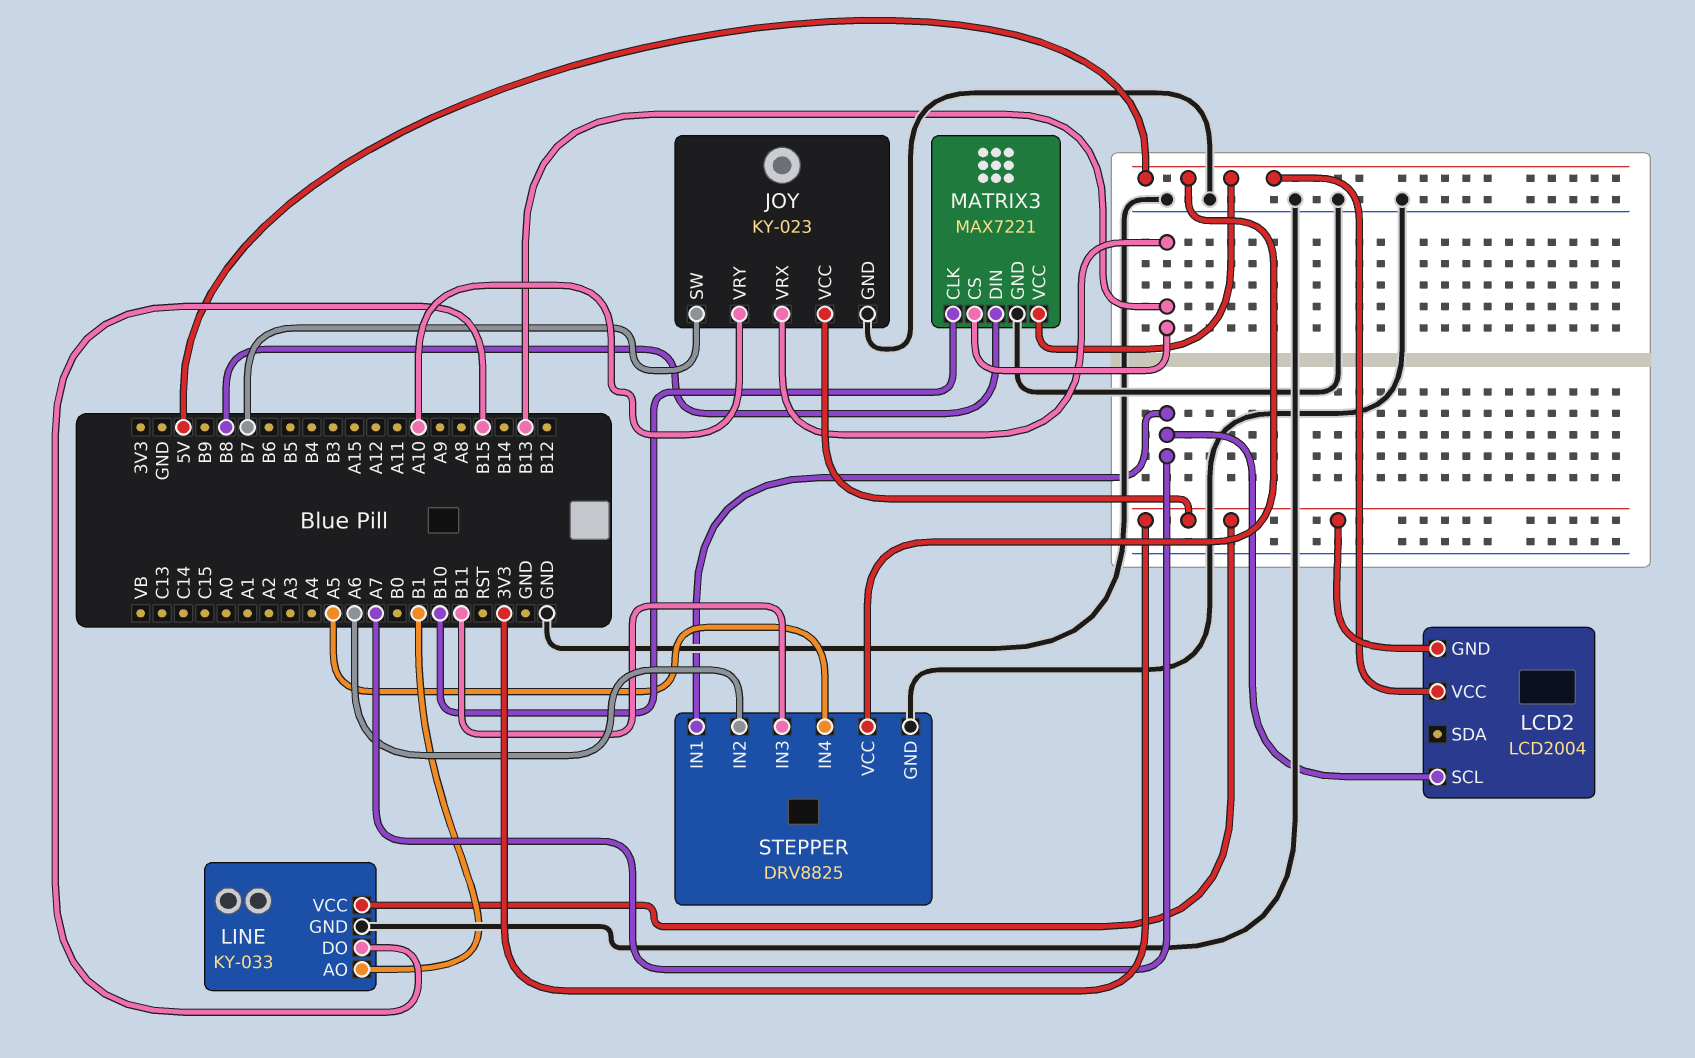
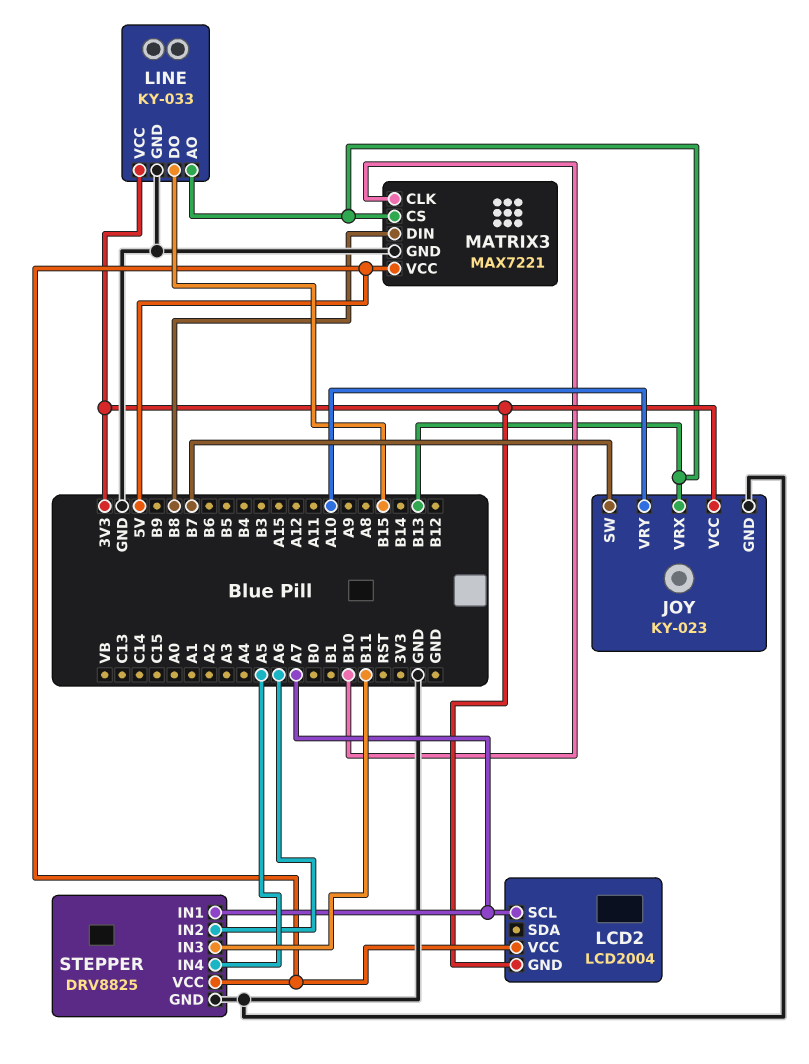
LINE pin AO: B1 -> B13

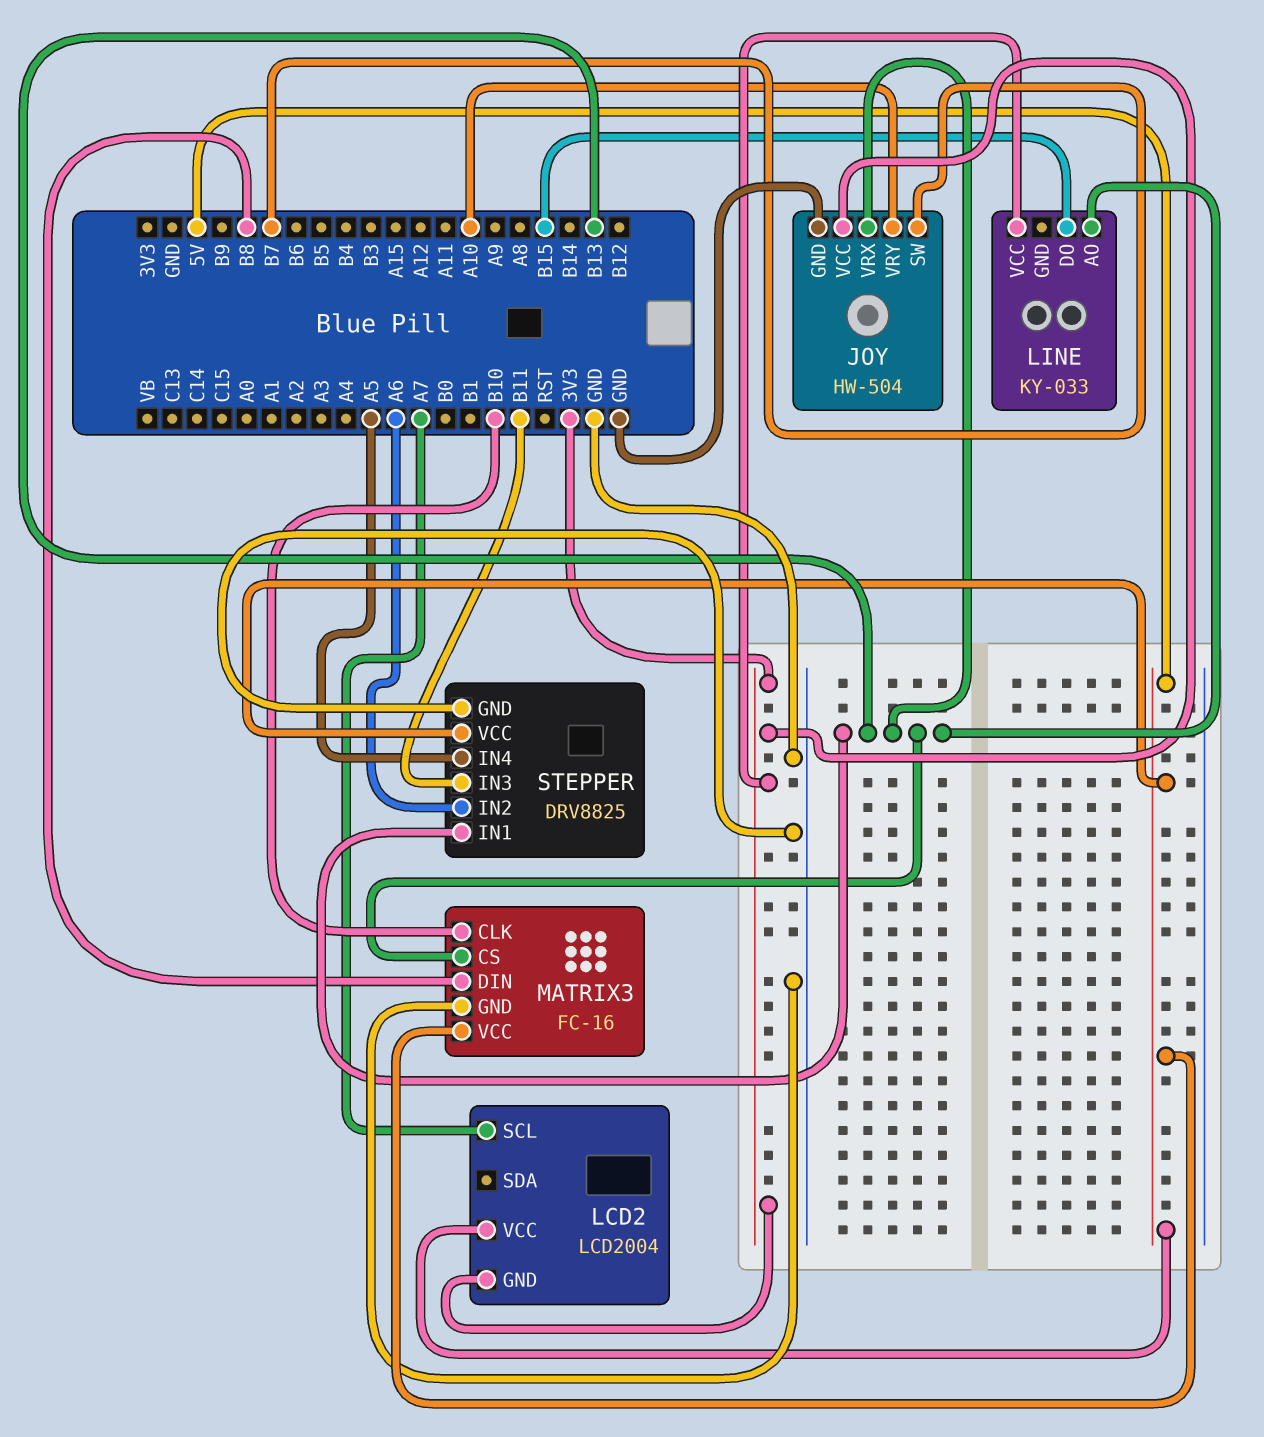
JOY: KY-023 -> HW-504
LINE pin GND: GND -> none
MATRIX3: MAX7221 -> FC-16
STEPPER pin IN1: A7 -> B13

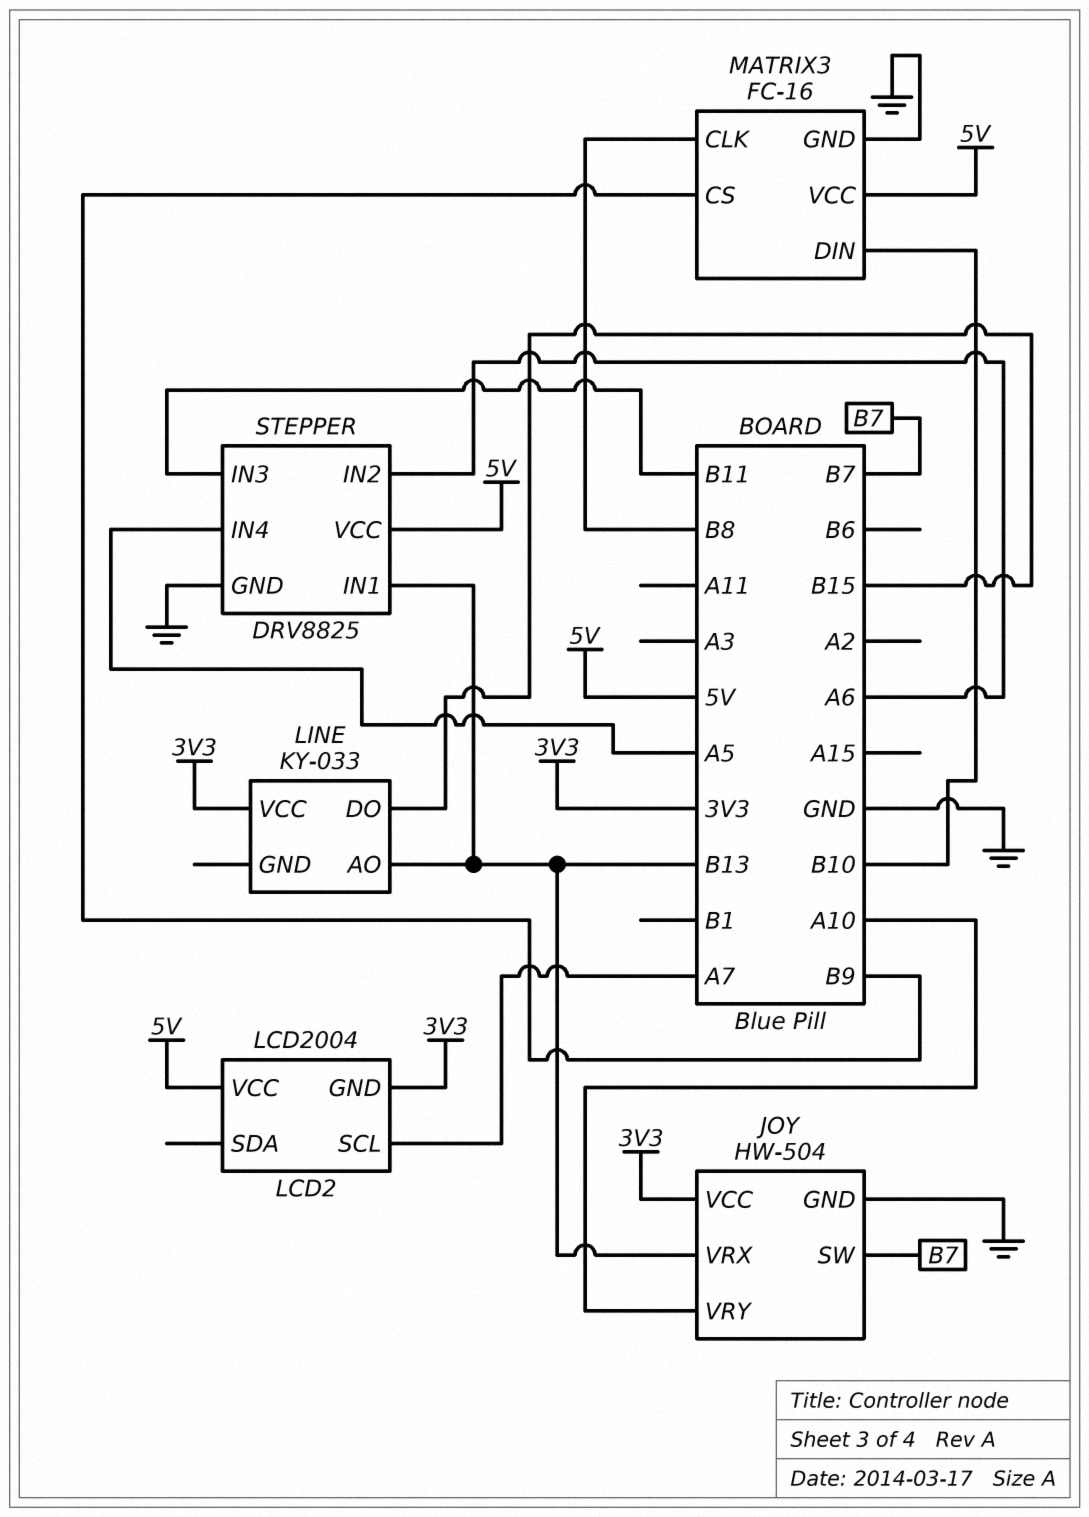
MATRIX3 pin CLK: B10 -> B8
MATRIX3 pin CS: B13 -> B9
MATRIX3 pin DIN: B8 -> B10

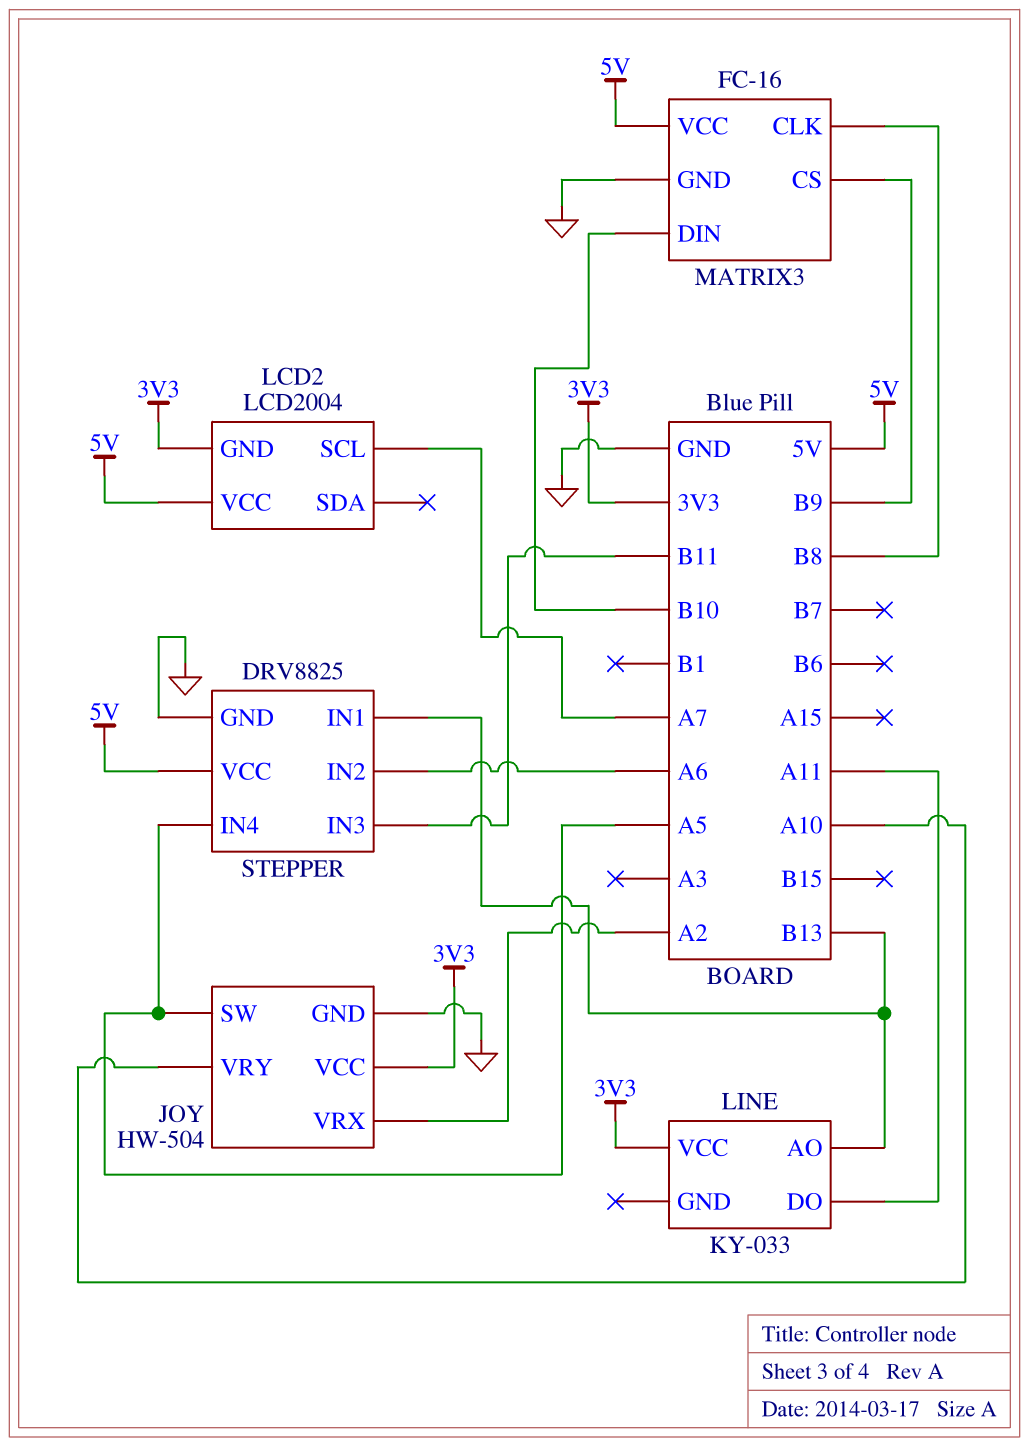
JOY pin SW: B7 -> A5
JOY pin VRX: B13 -> A2
LINE pin DO: B15 -> A11

